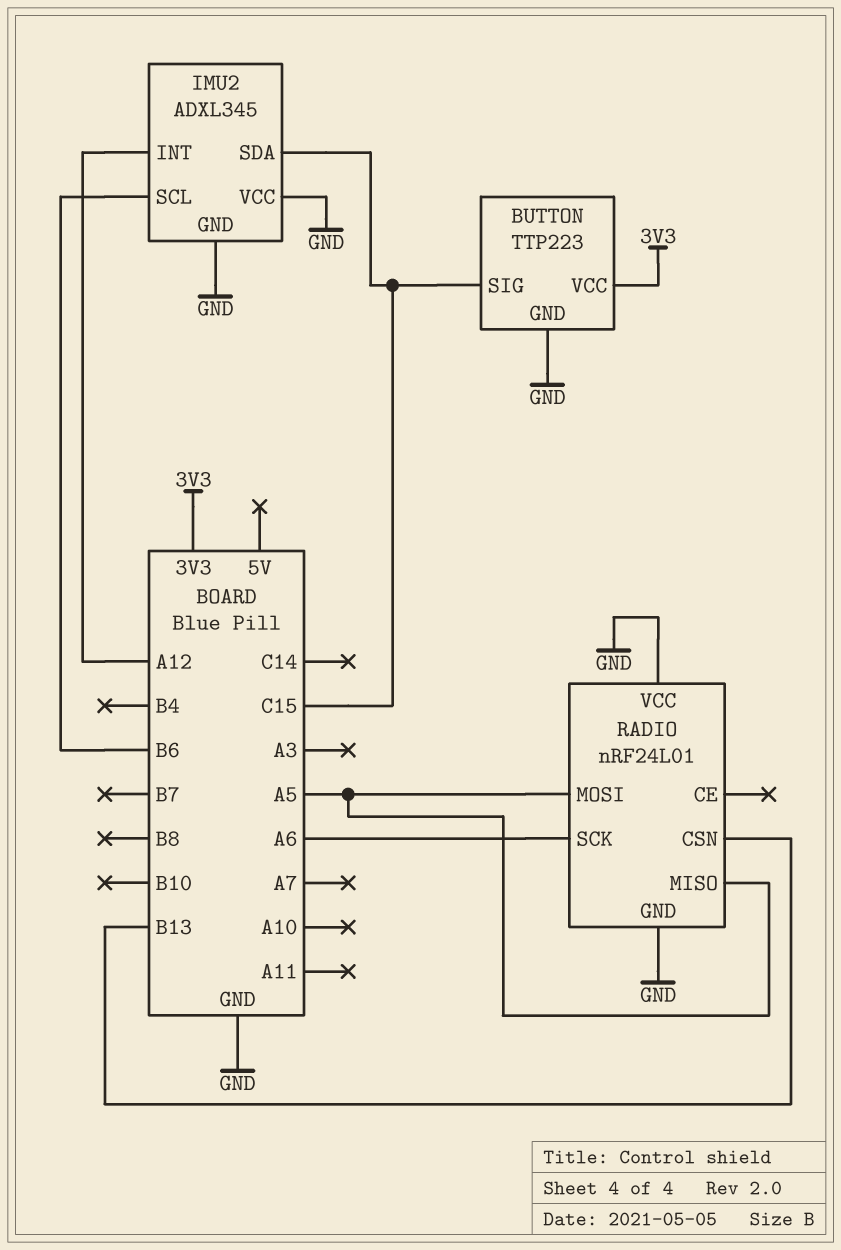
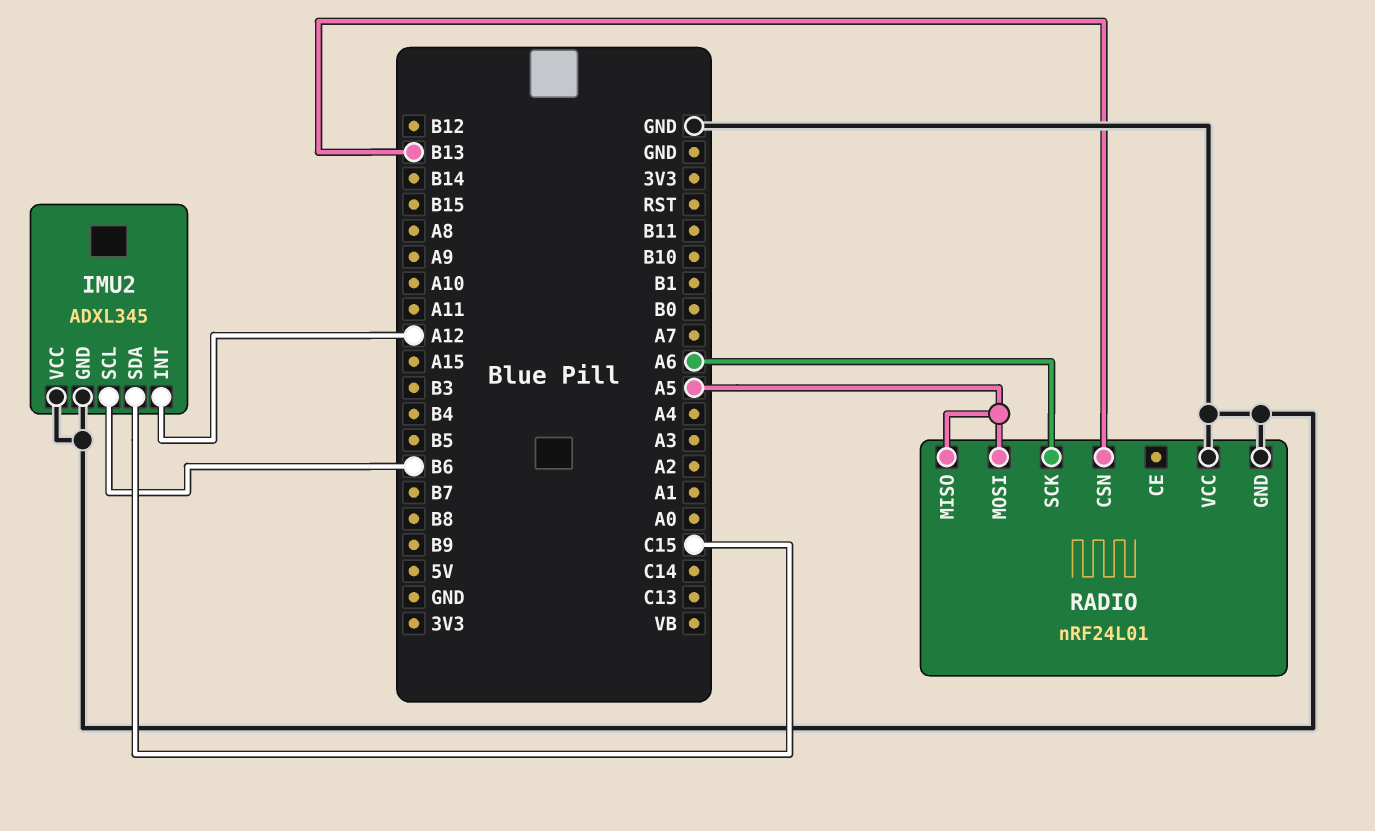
BUTTON: TTP223 -> none
BUTTON pin GND: GND -> none
BUTTON pin SIG: C15 -> none
BUTTON pin VCC: 3V3 -> none

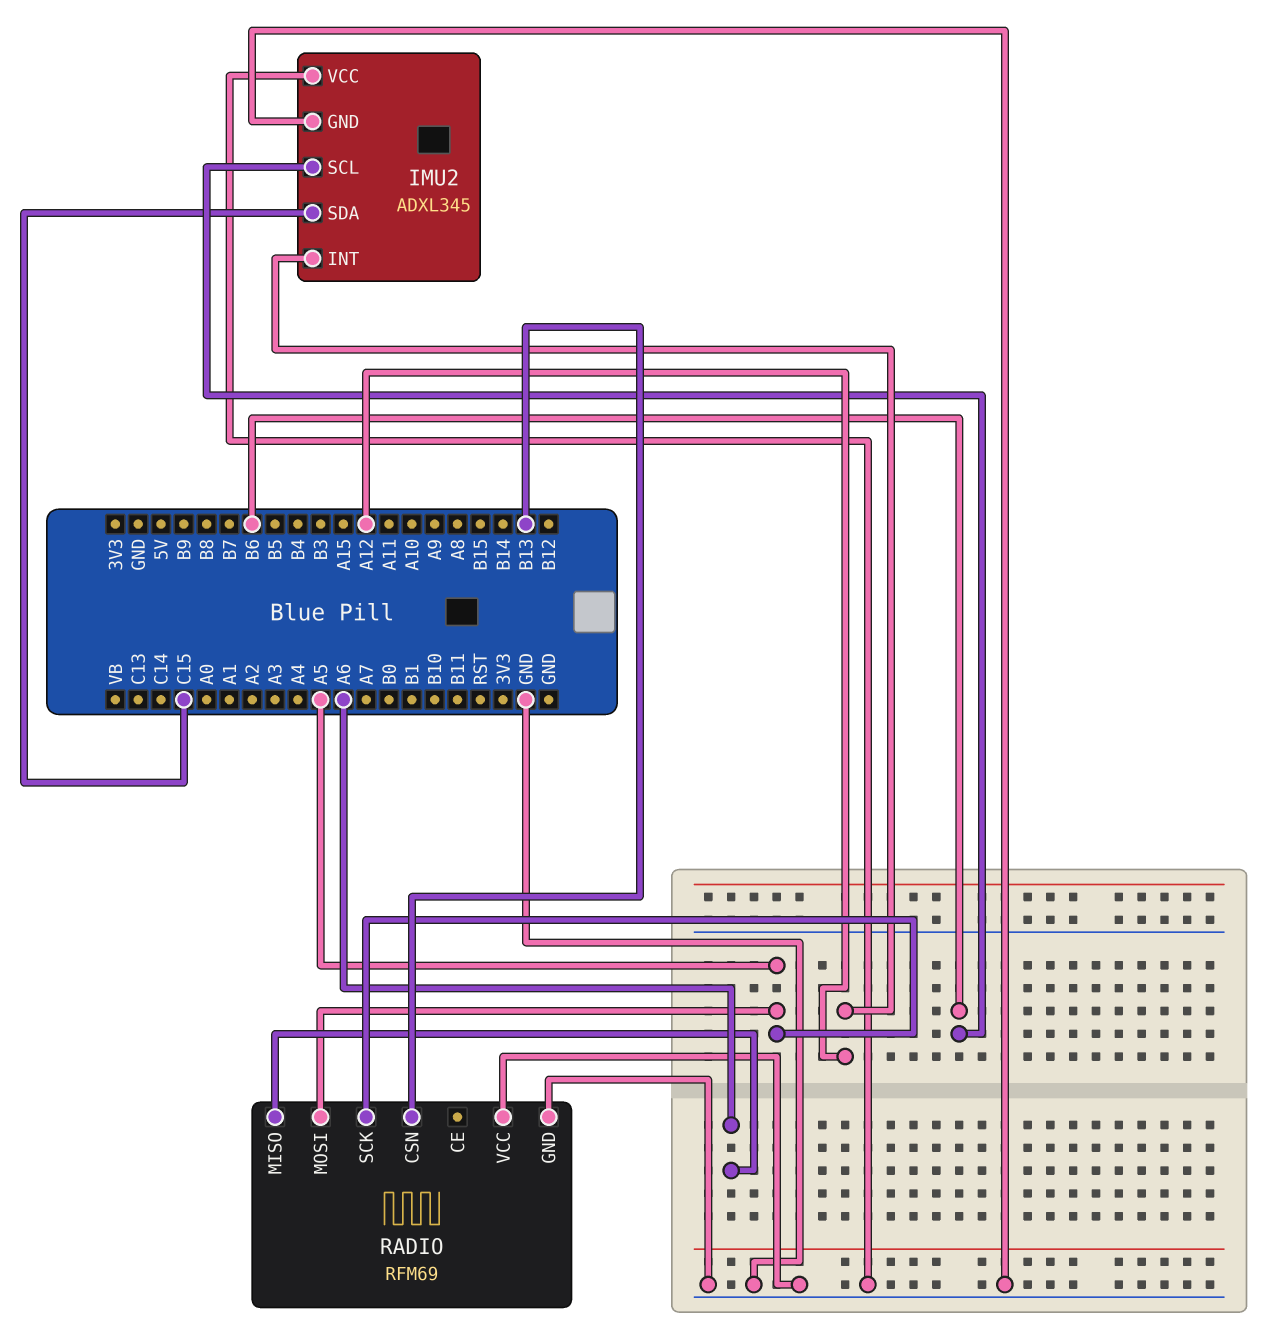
RADIO: nRF24L01 -> RFM69
RADIO pin MISO: A5 -> A6
RADIO pin SCK: A6 -> A5

